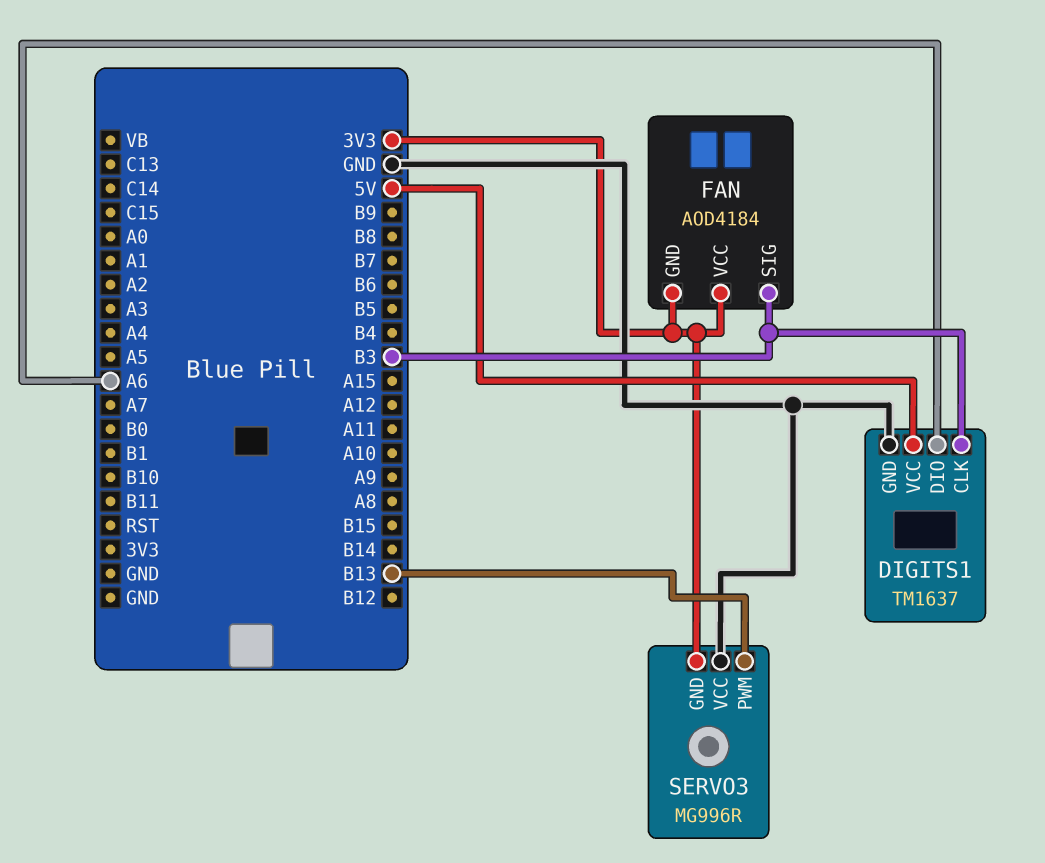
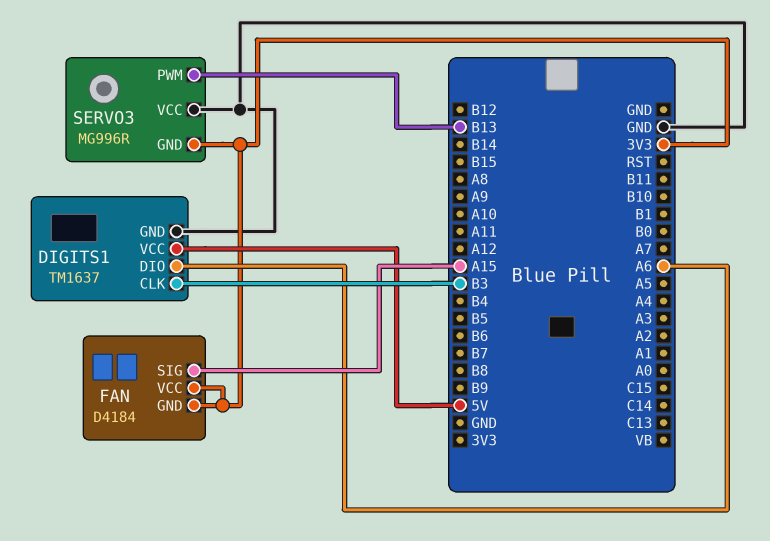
FAN: AOD4184 -> D4184
FAN pin SIG: B3 -> A15

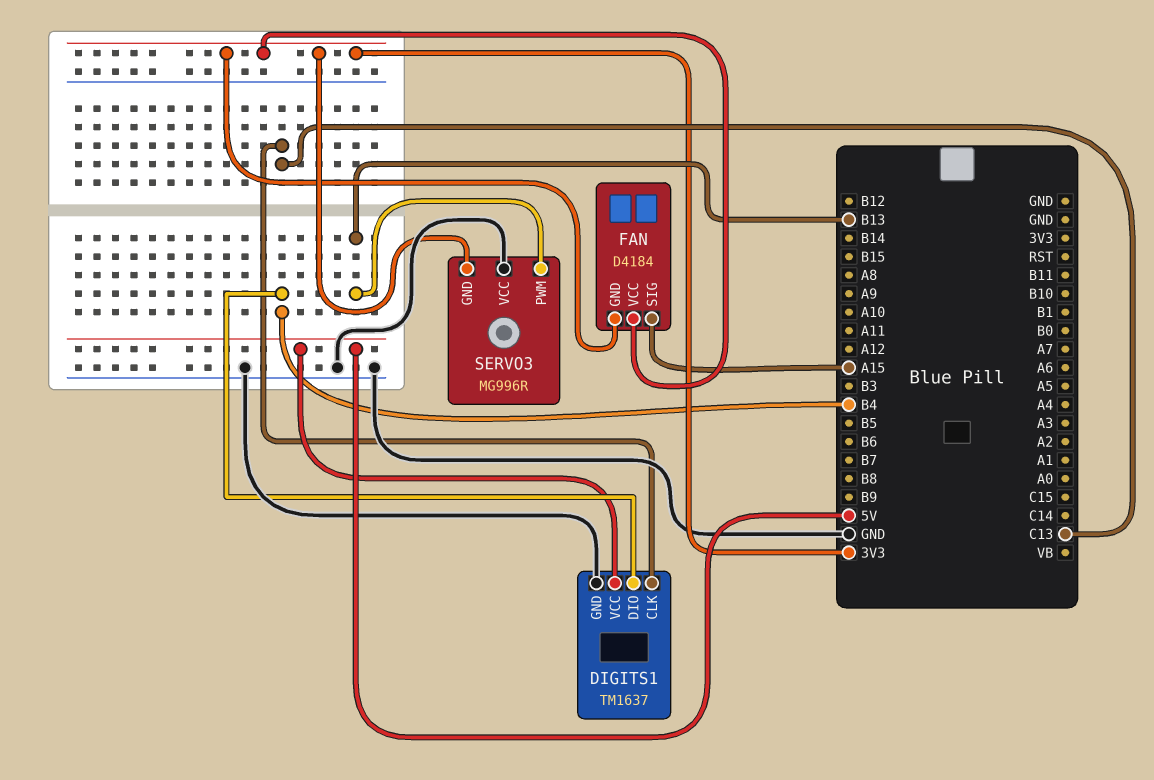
DIGITS1 pin CLK: B3 -> C13
DIGITS1 pin DIO: A6 -> B4

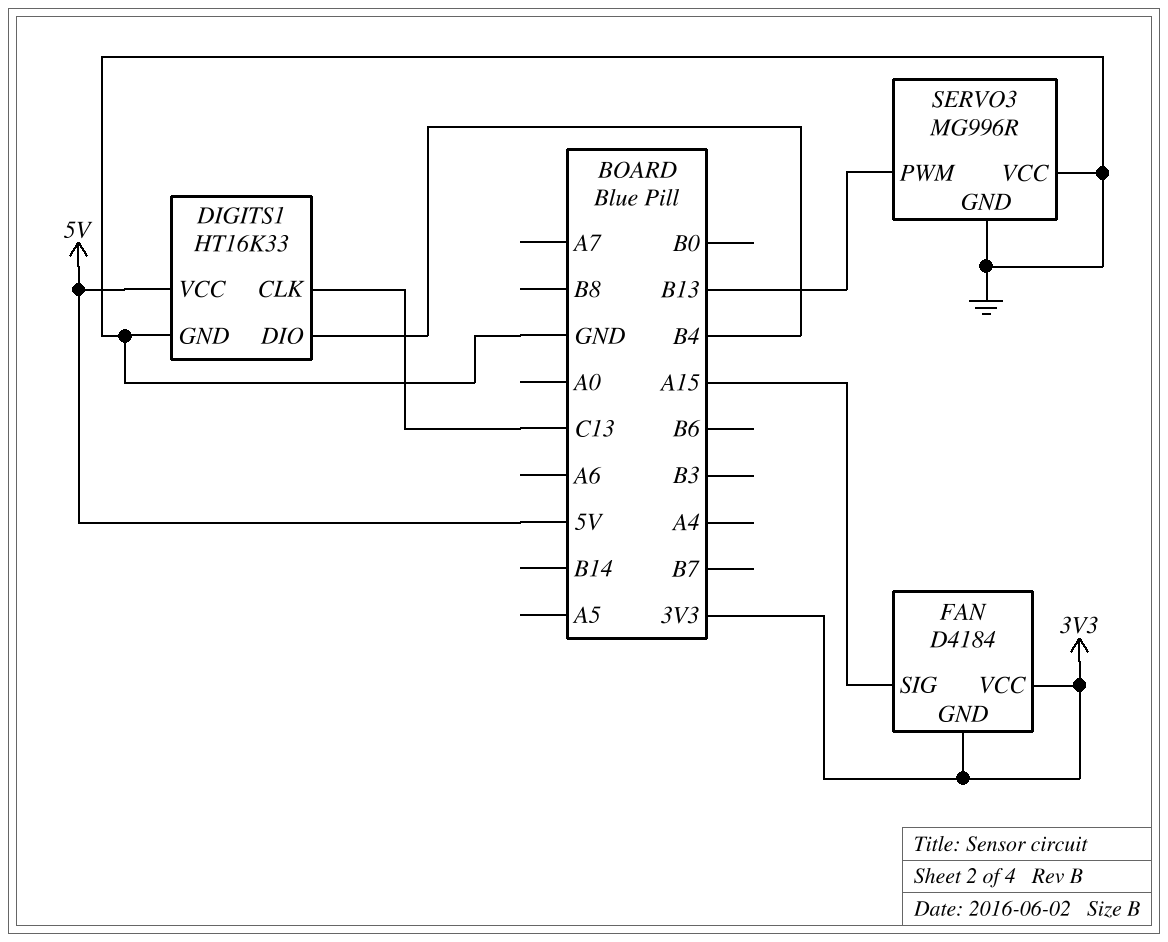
DIGITS1: TM1637 -> HT16K33
SERVO3 pin GND: 3V3 -> GND

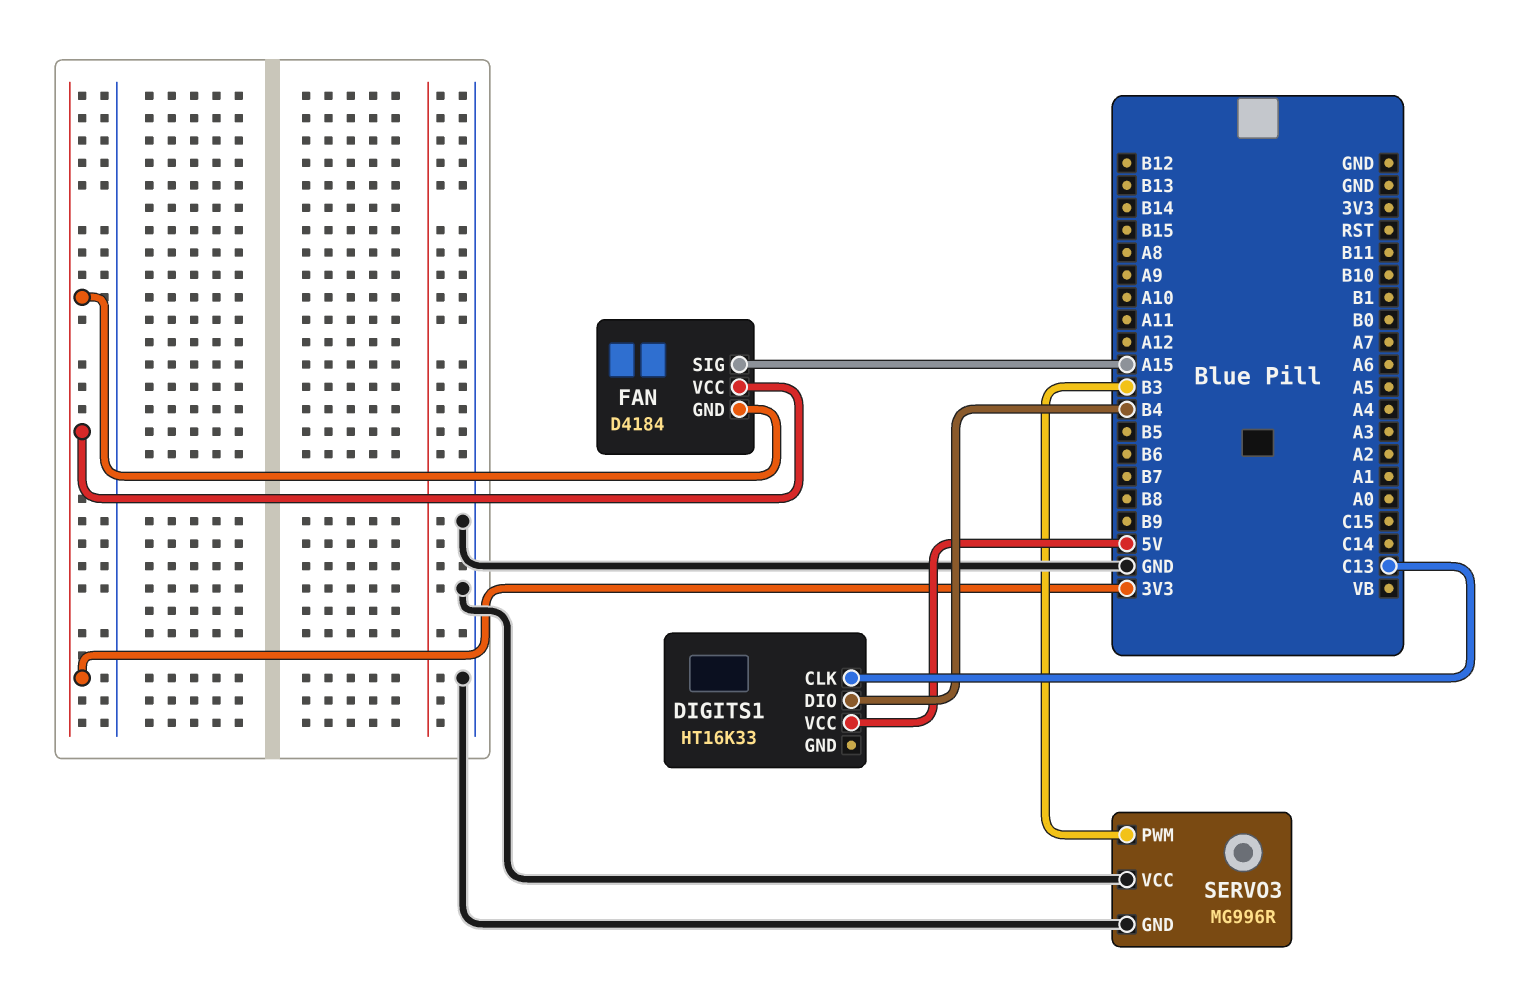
DIGITS1 pin GND: GND -> none
SERVO3 pin PWM: B13 -> B3

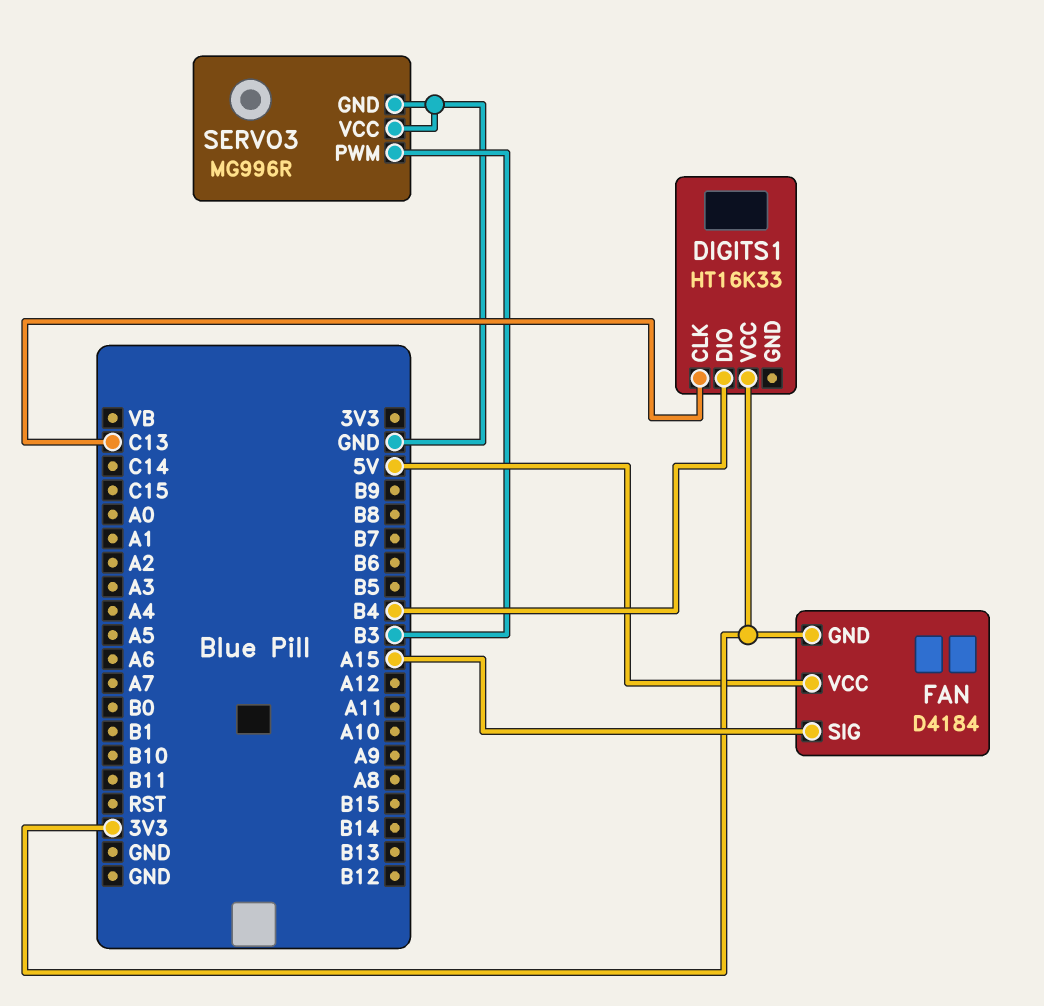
DIGITS1 pin VCC: 5V -> 3V3
FAN pin VCC: 3V3 -> 5V

